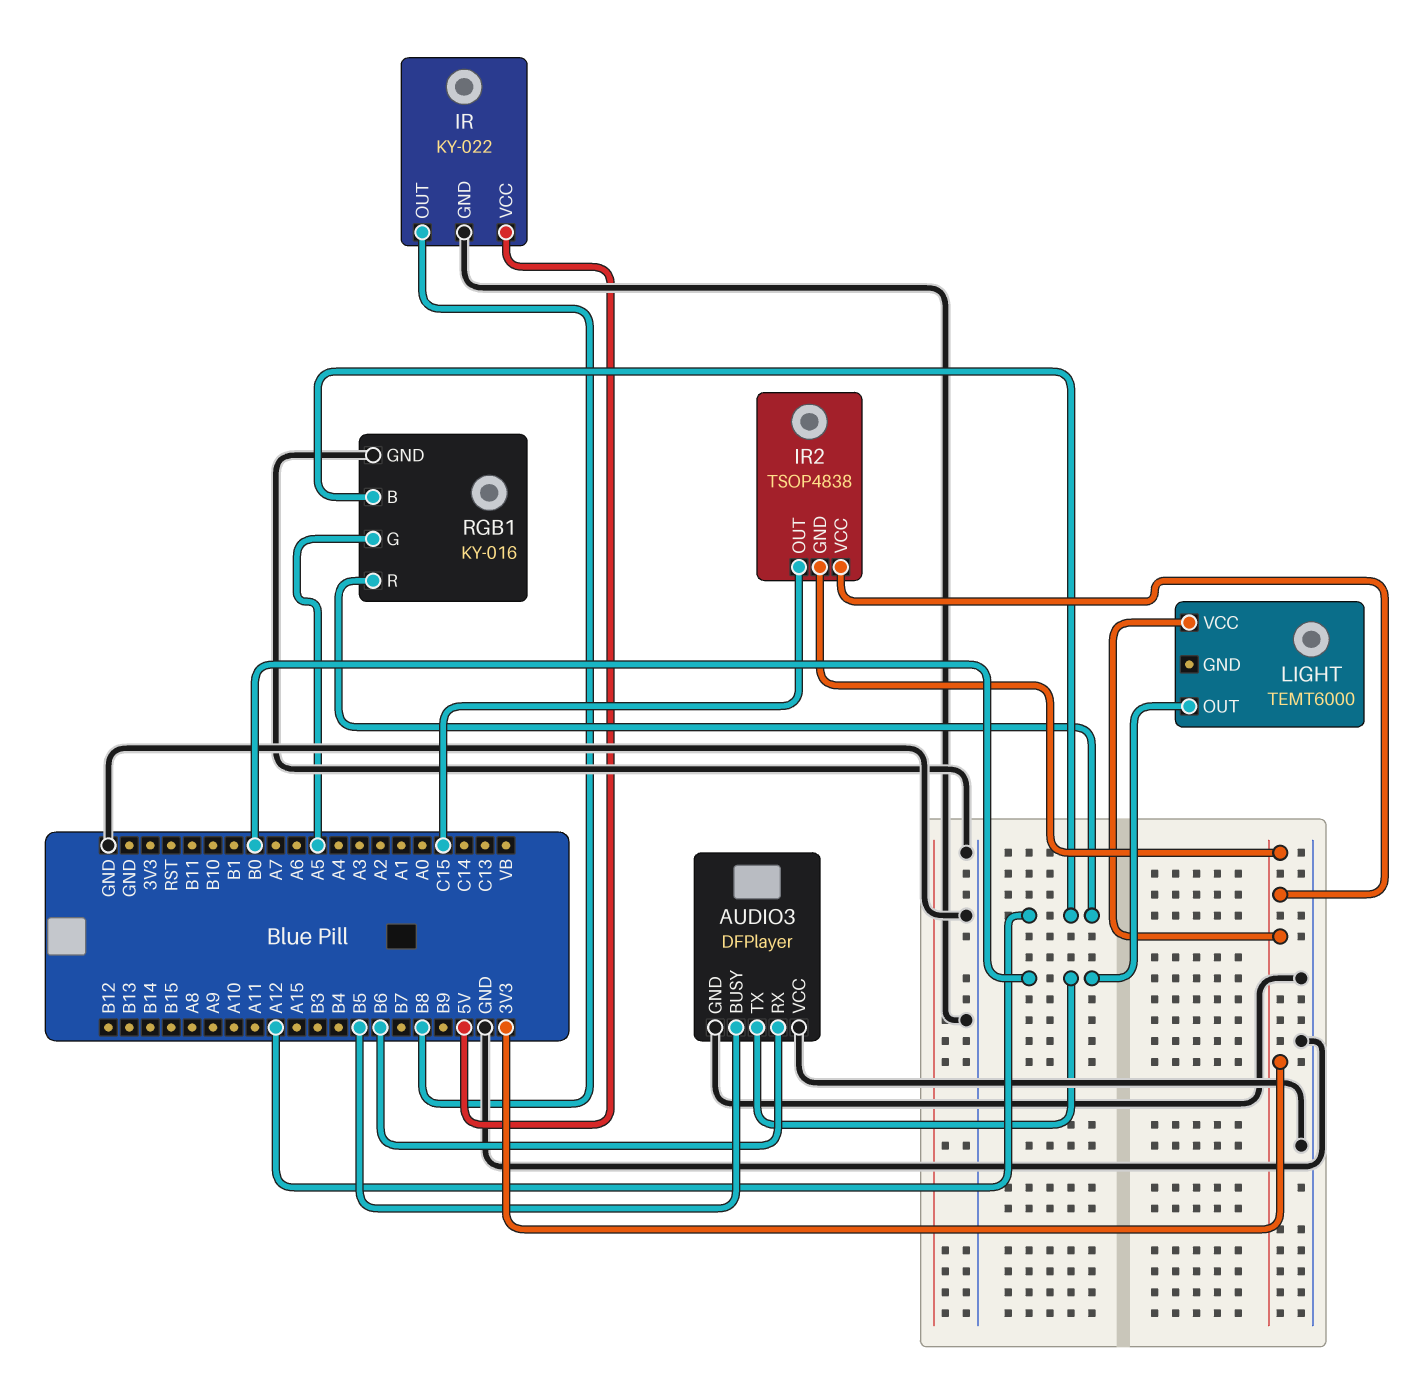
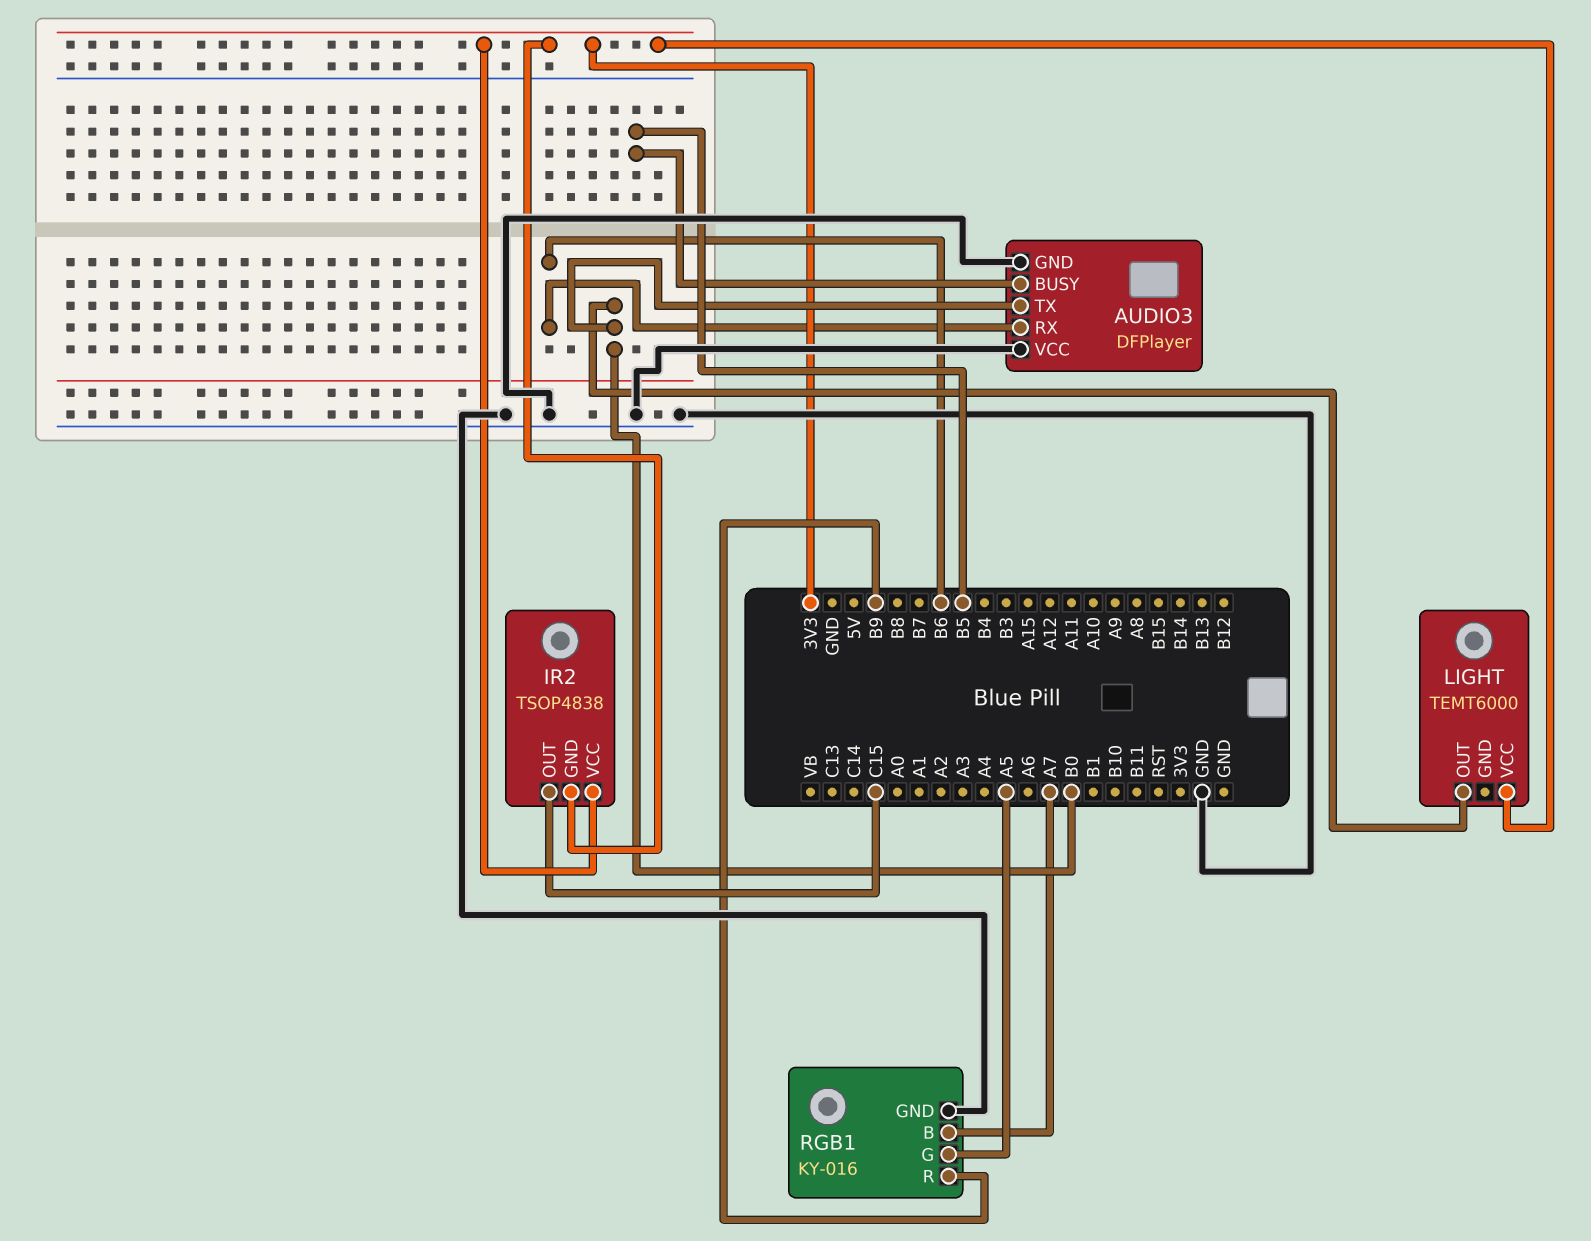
IR: KY-022 -> none
IR pin GND: GND -> none
IR pin OUT: B8 -> none
IR pin VCC: 5V -> none
RGB1 pin B: A12 -> A7
RGB1 pin R: A12 -> B9

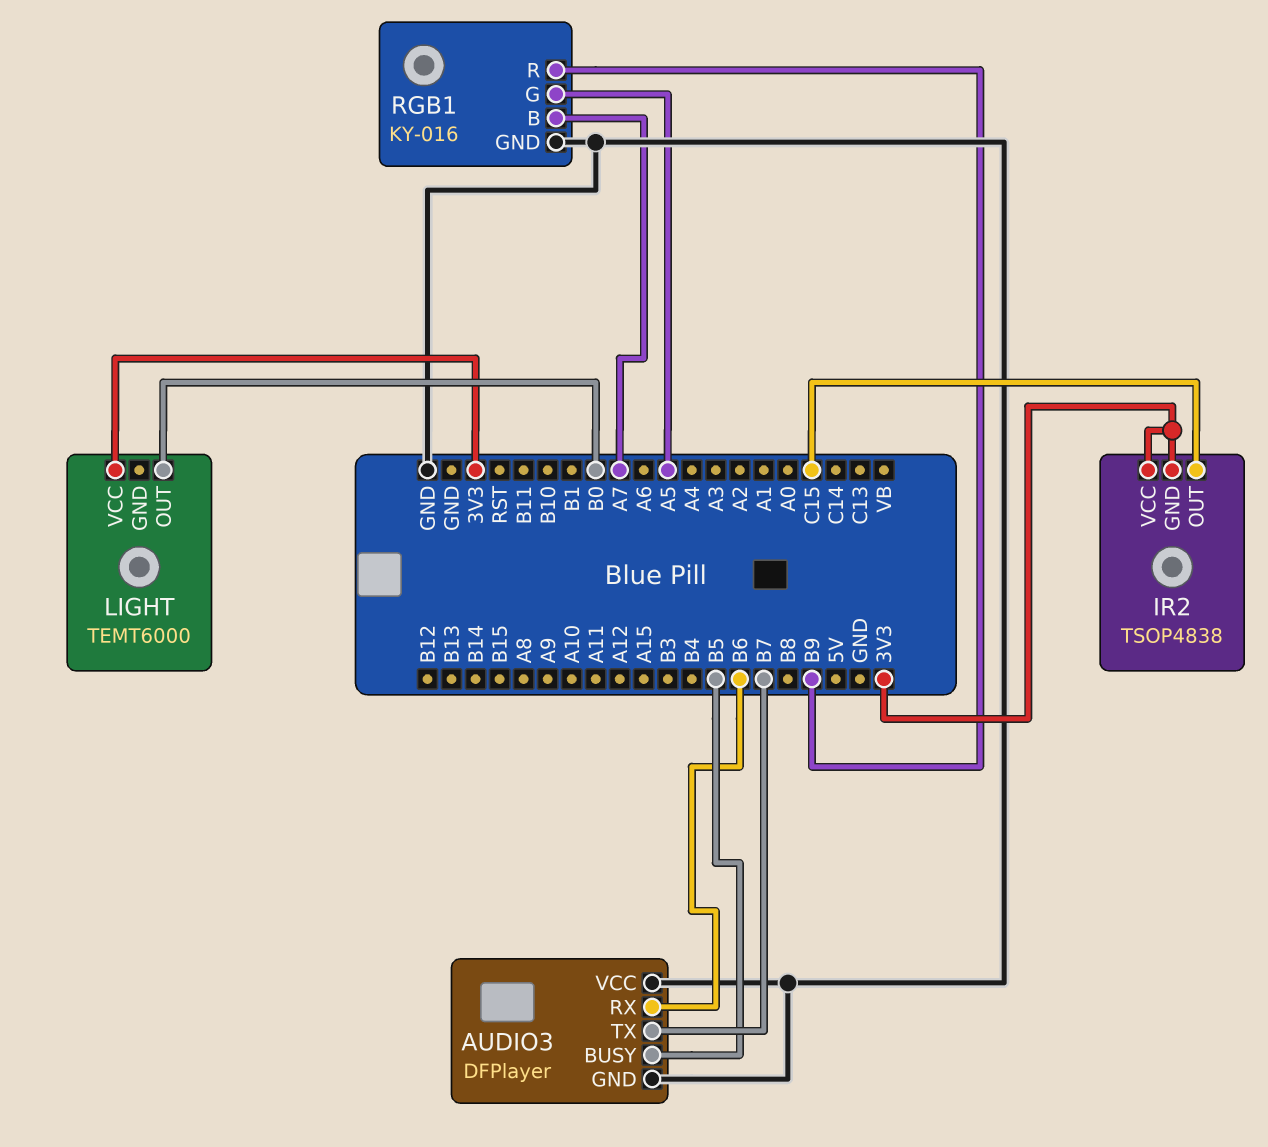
AUDIO3 pin TX: B0 -> B7

